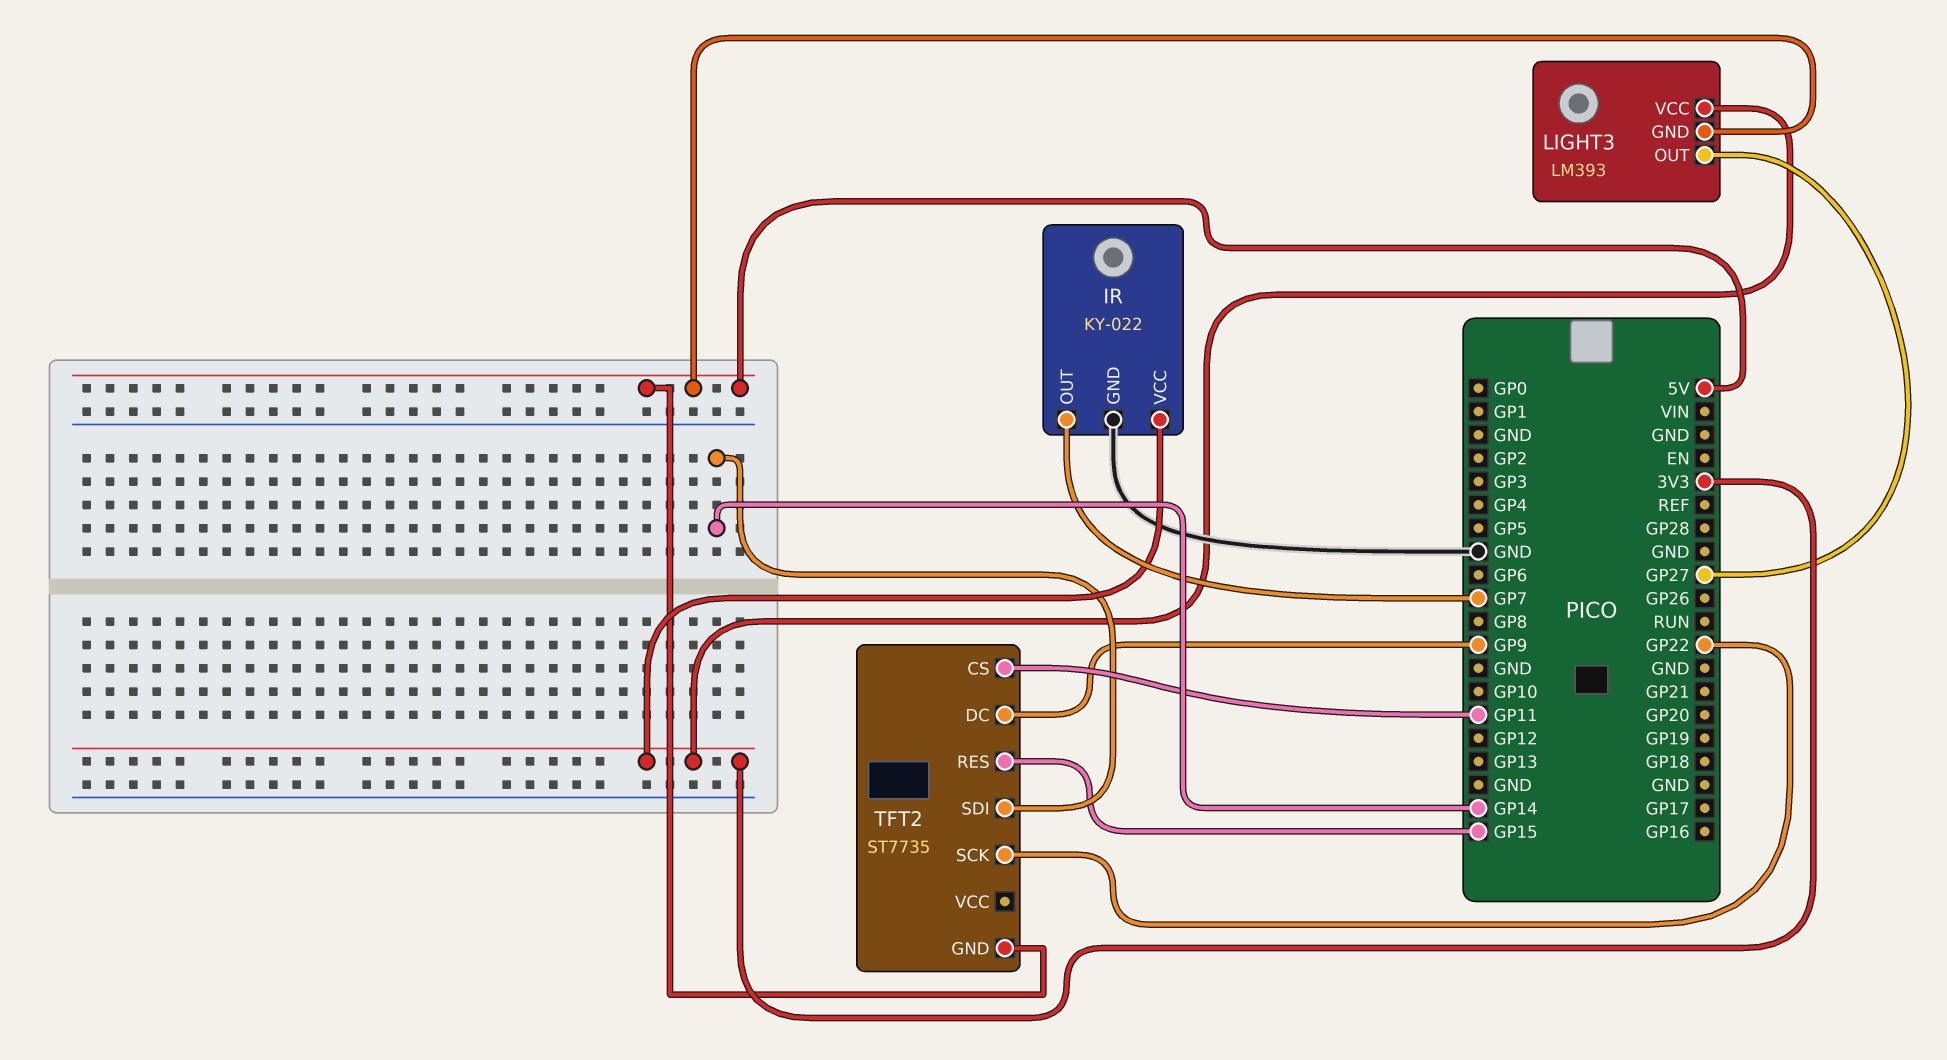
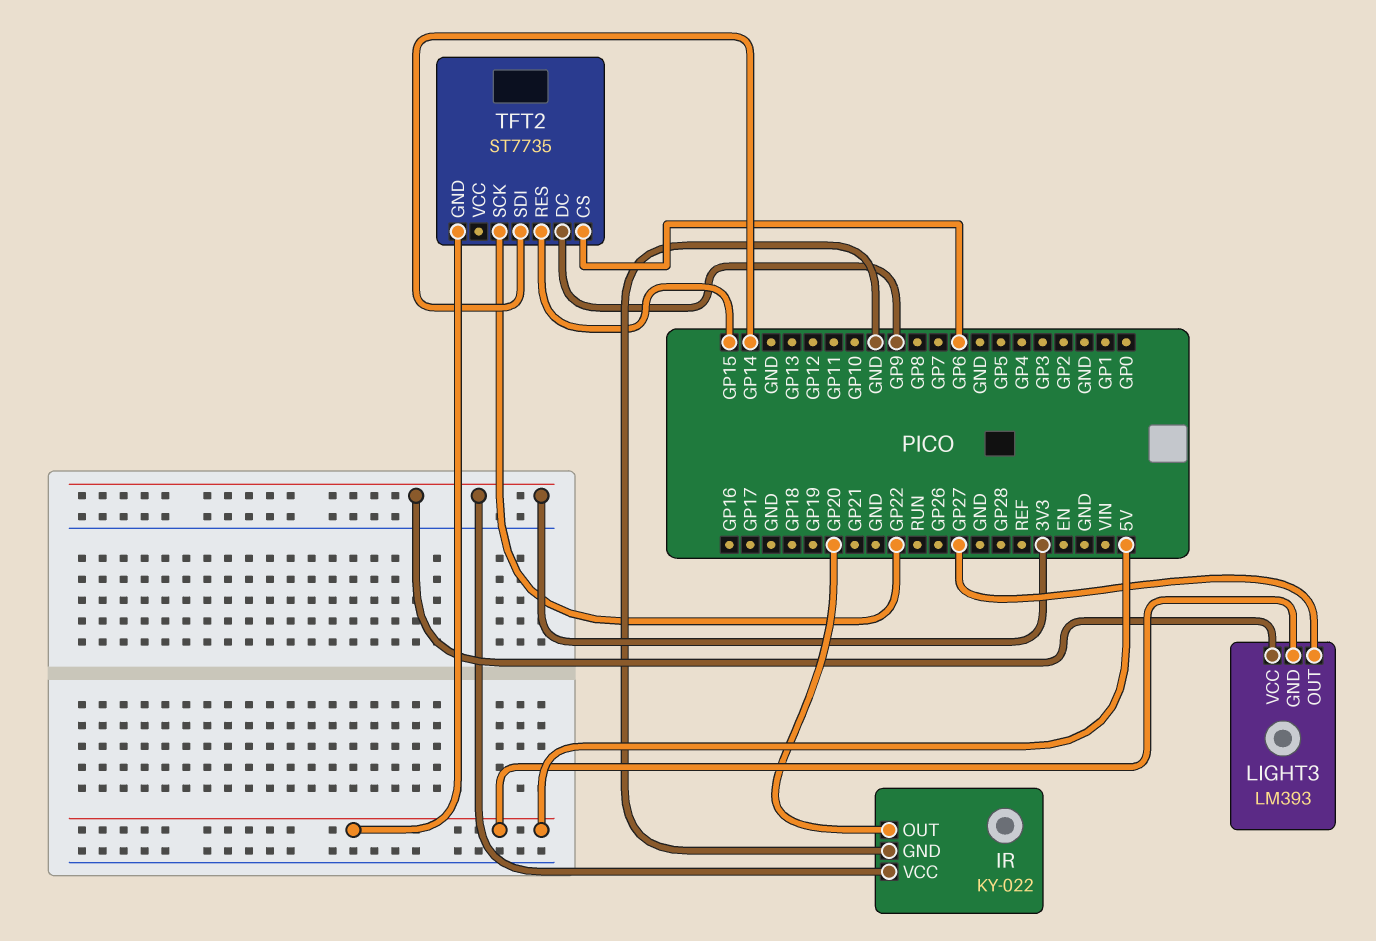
IR pin OUT: GP7 -> GP20
TFT2 pin CS: GP11 -> GP6

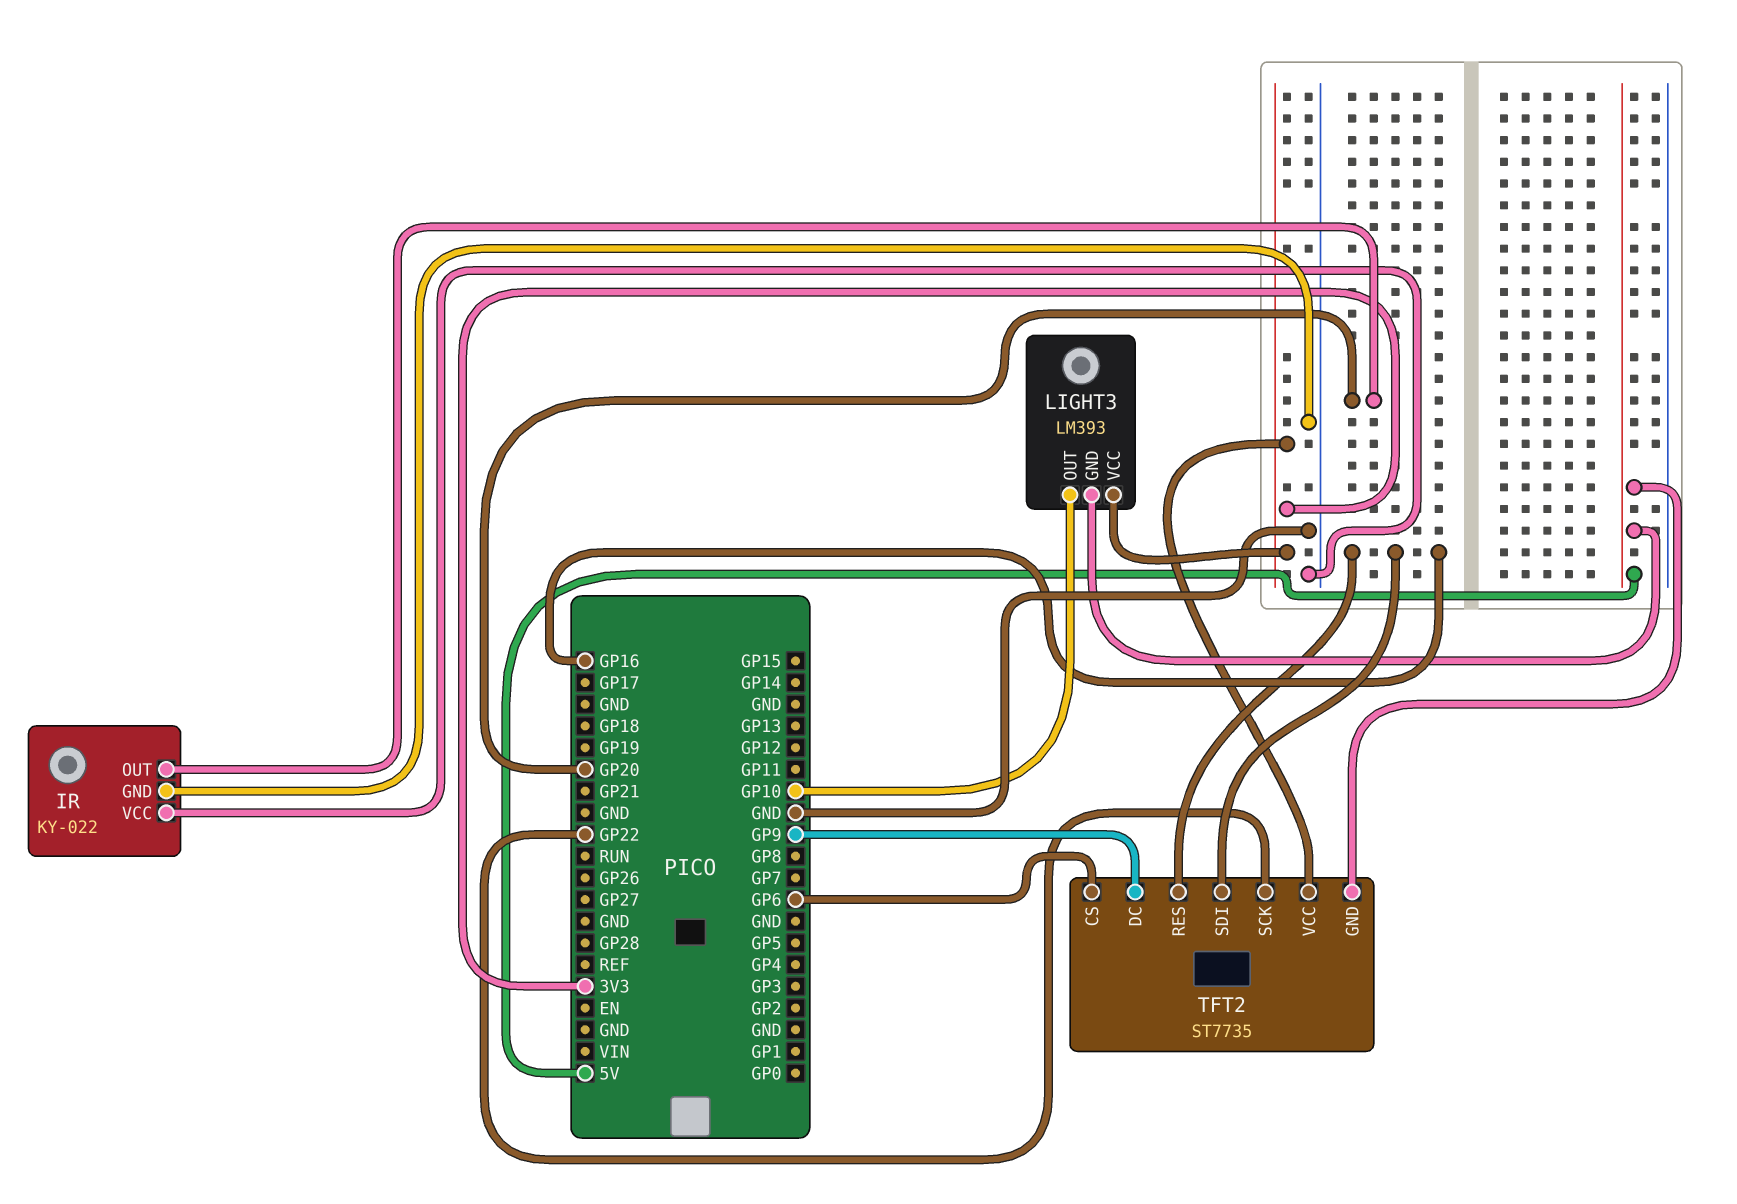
IR pin VCC: 3V3 -> GND
LIGHT3 pin OUT: GP27 -> GP10
TFT2 pin RES: GP15 -> GP16
TFT2 pin SDI: GP14 -> GP16
TFT2 pin VCC: none -> 3V3

